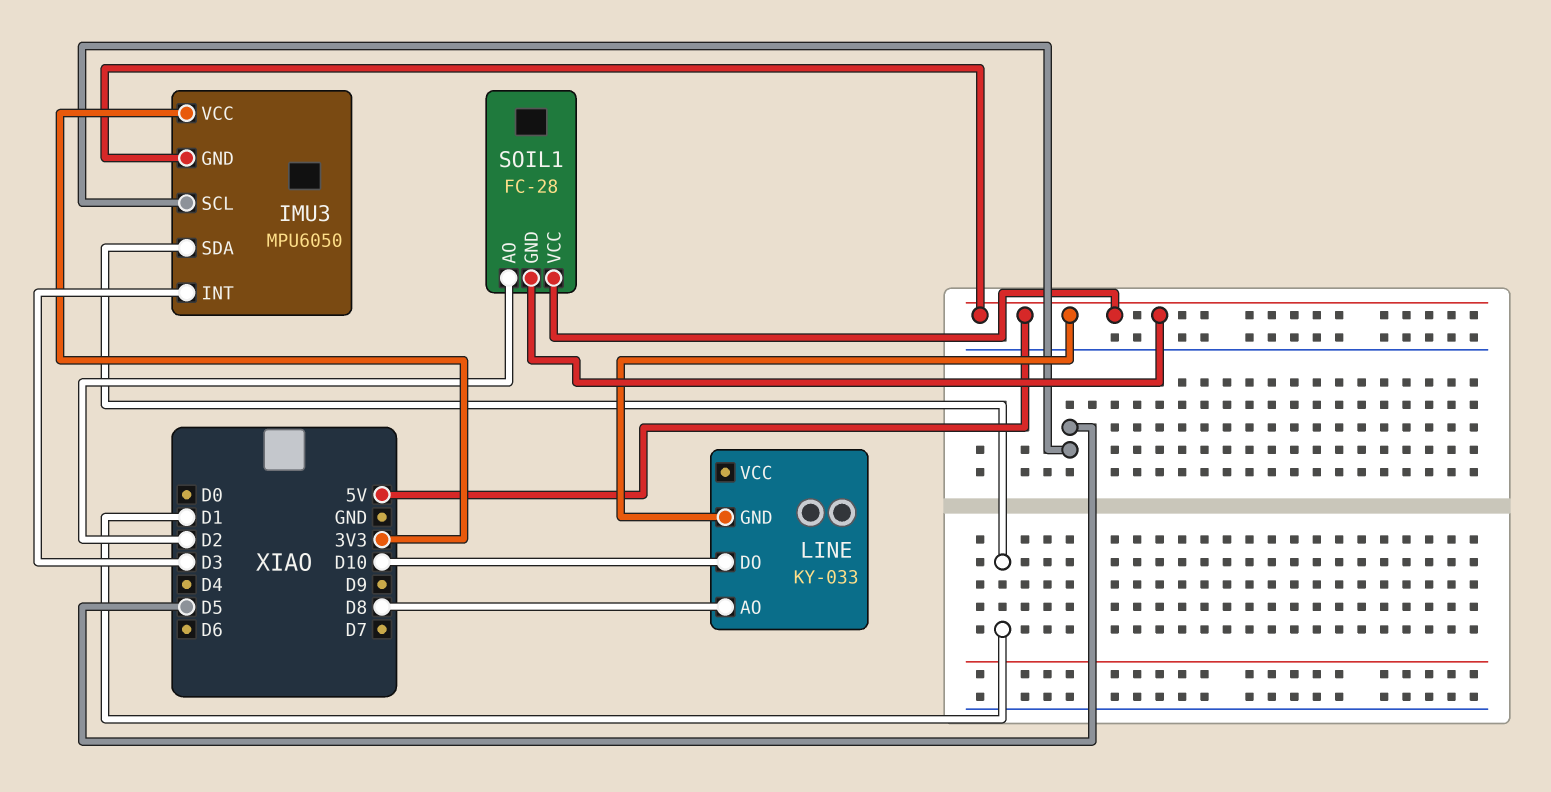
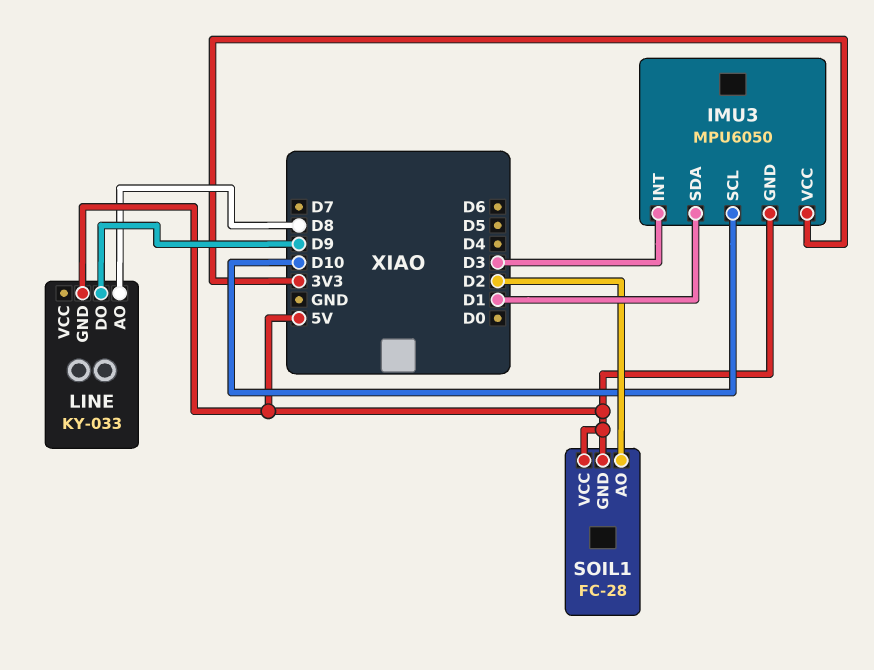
IMU3 pin SCL: D5 -> D10
LINE pin DO: D10 -> D9

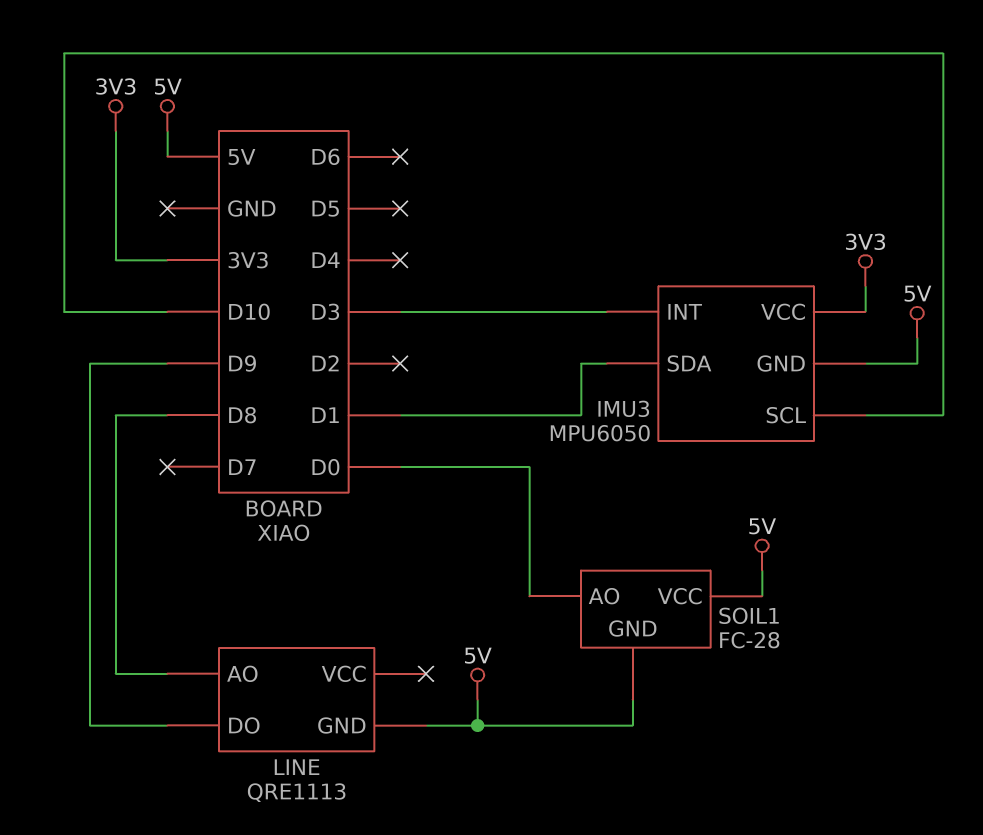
LINE: KY-033 -> QRE1113
SOIL1 pin AO: D2 -> D0

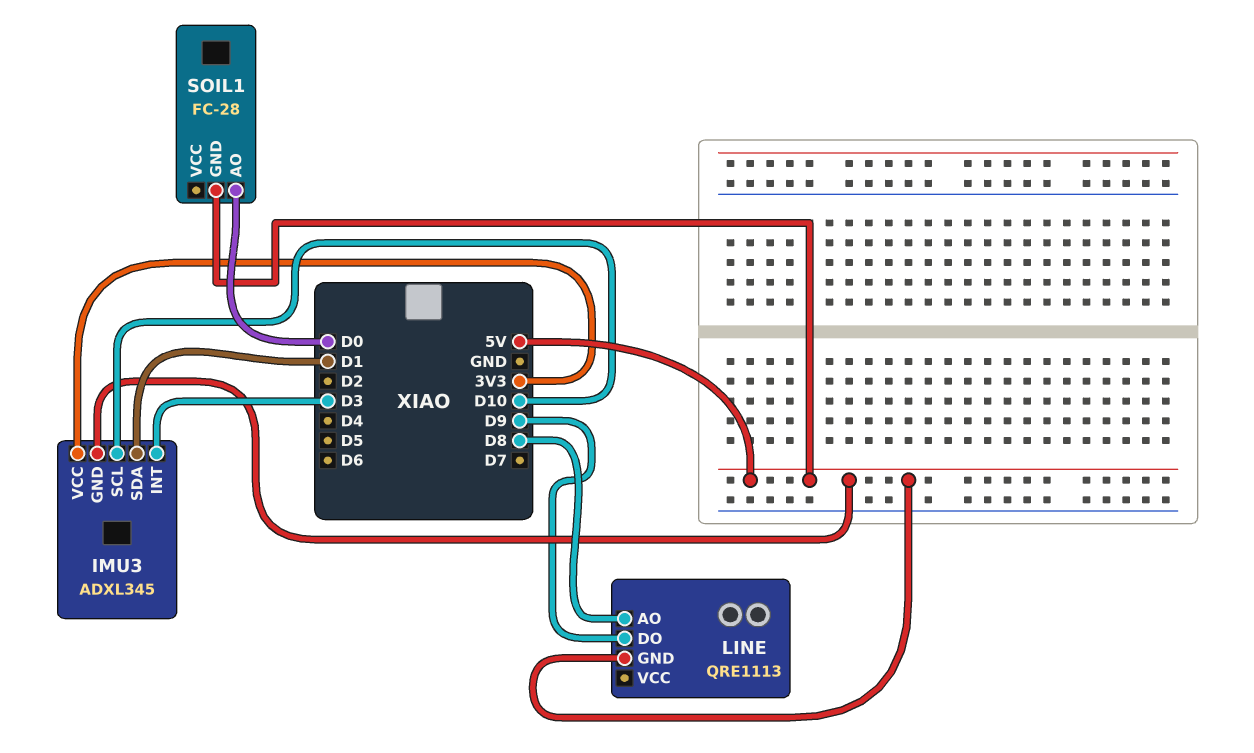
IMU3: MPU6050 -> ADXL345
SOIL1 pin VCC: 5V -> none

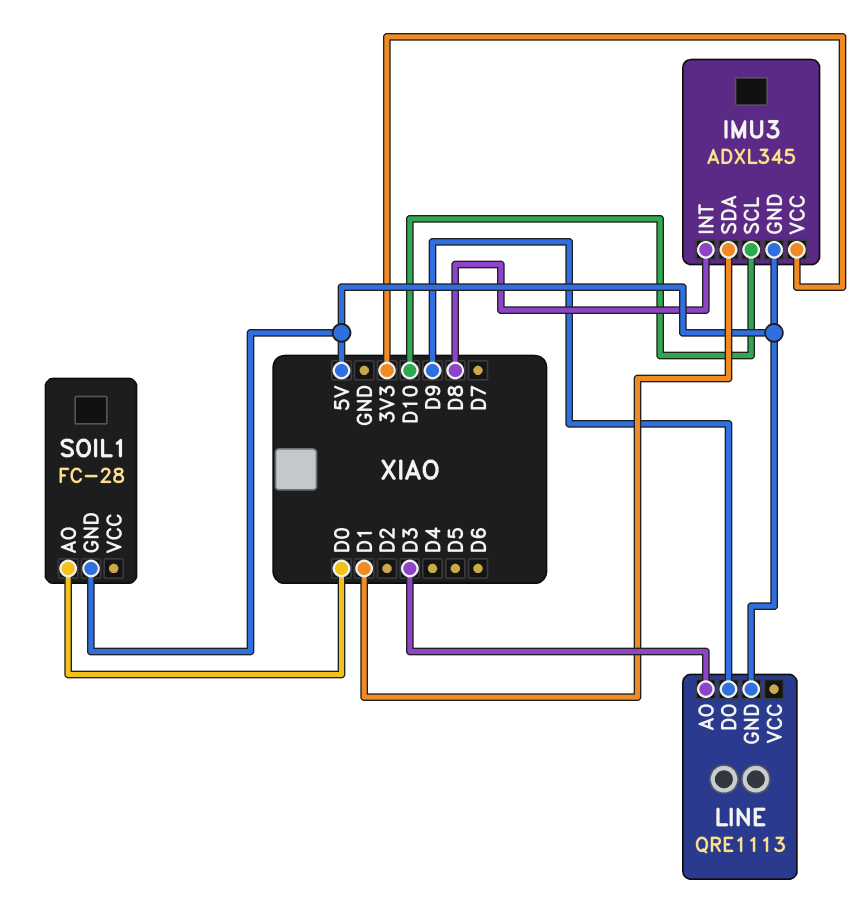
IMU3 pin INT: D3 -> D8
LINE pin AO: D8 -> D3

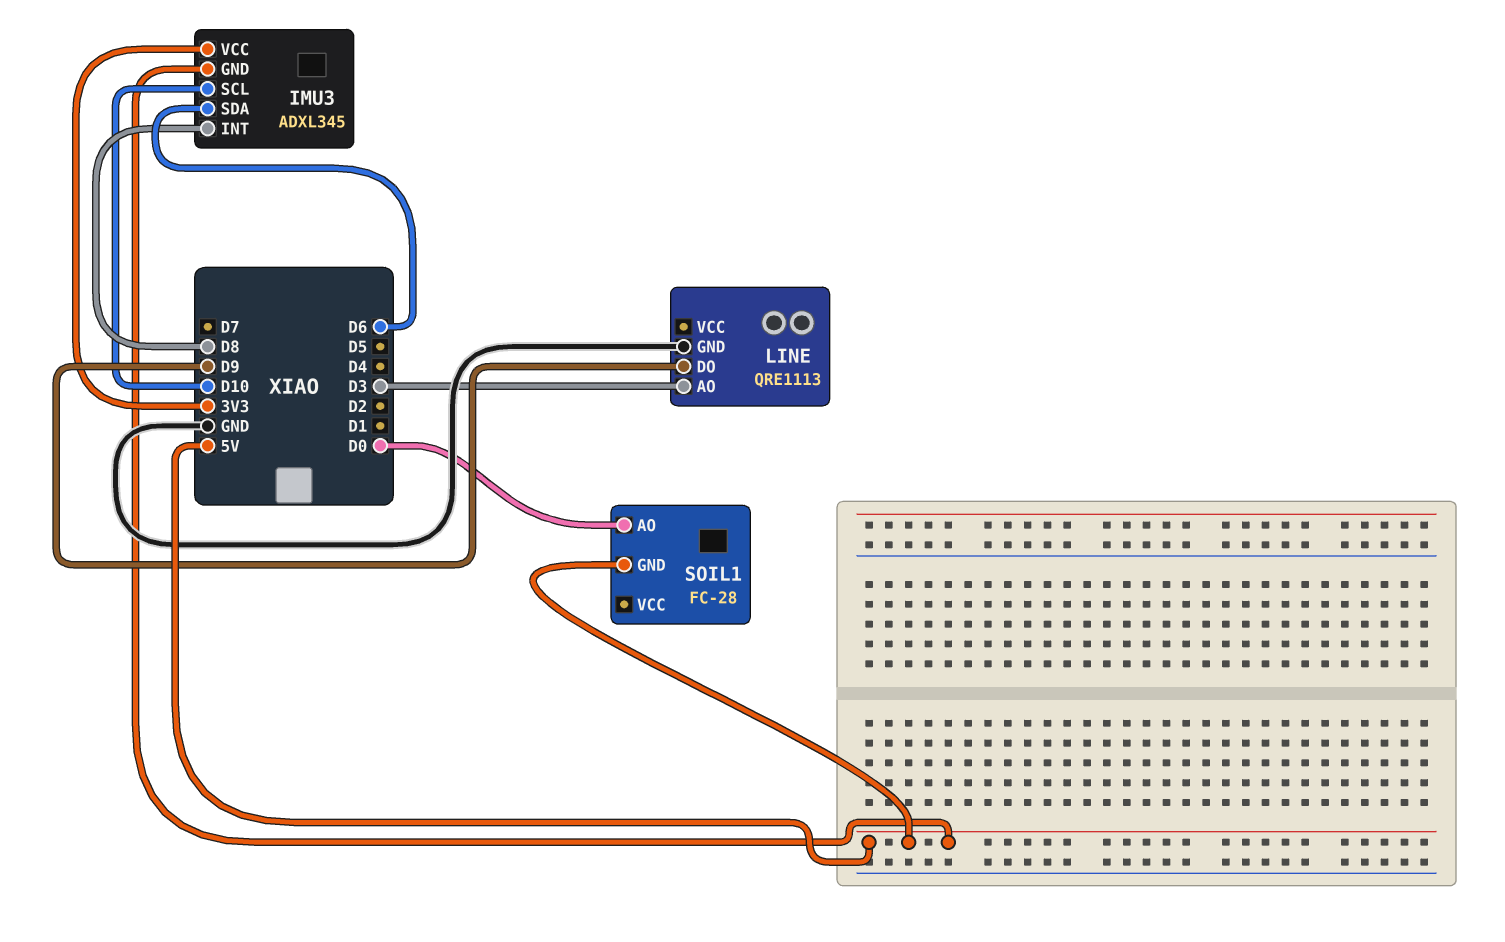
IMU3 pin SDA: D1 -> D6
LINE pin GND: 5V -> GND

